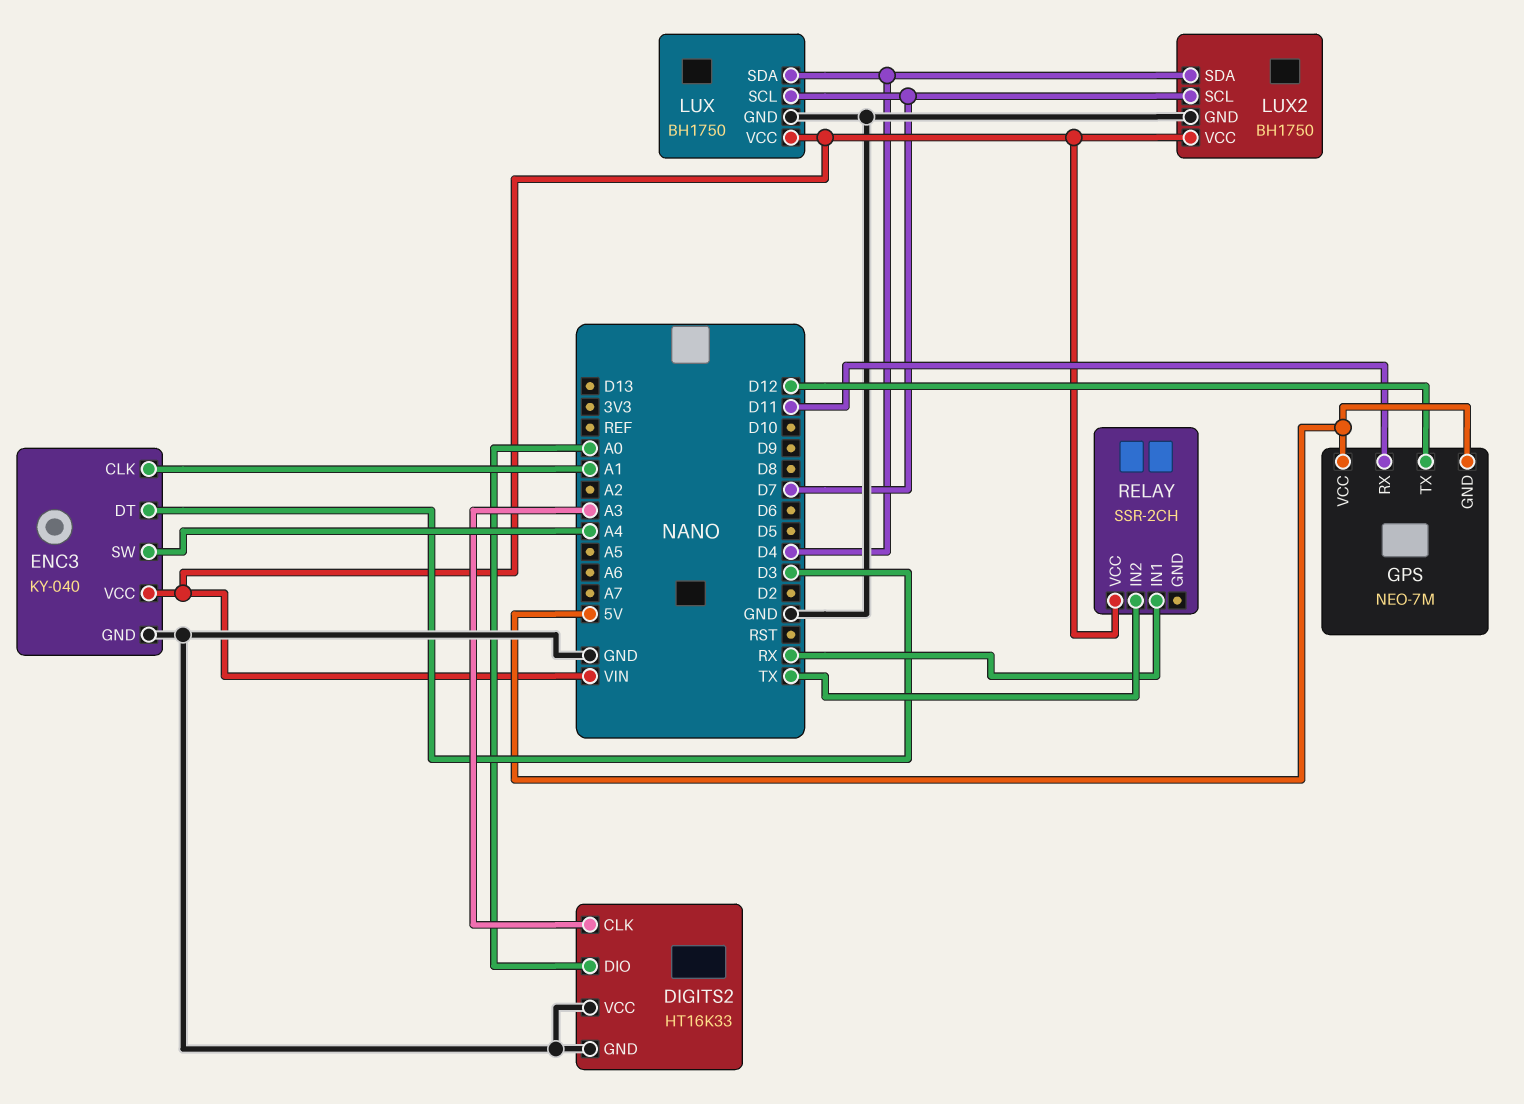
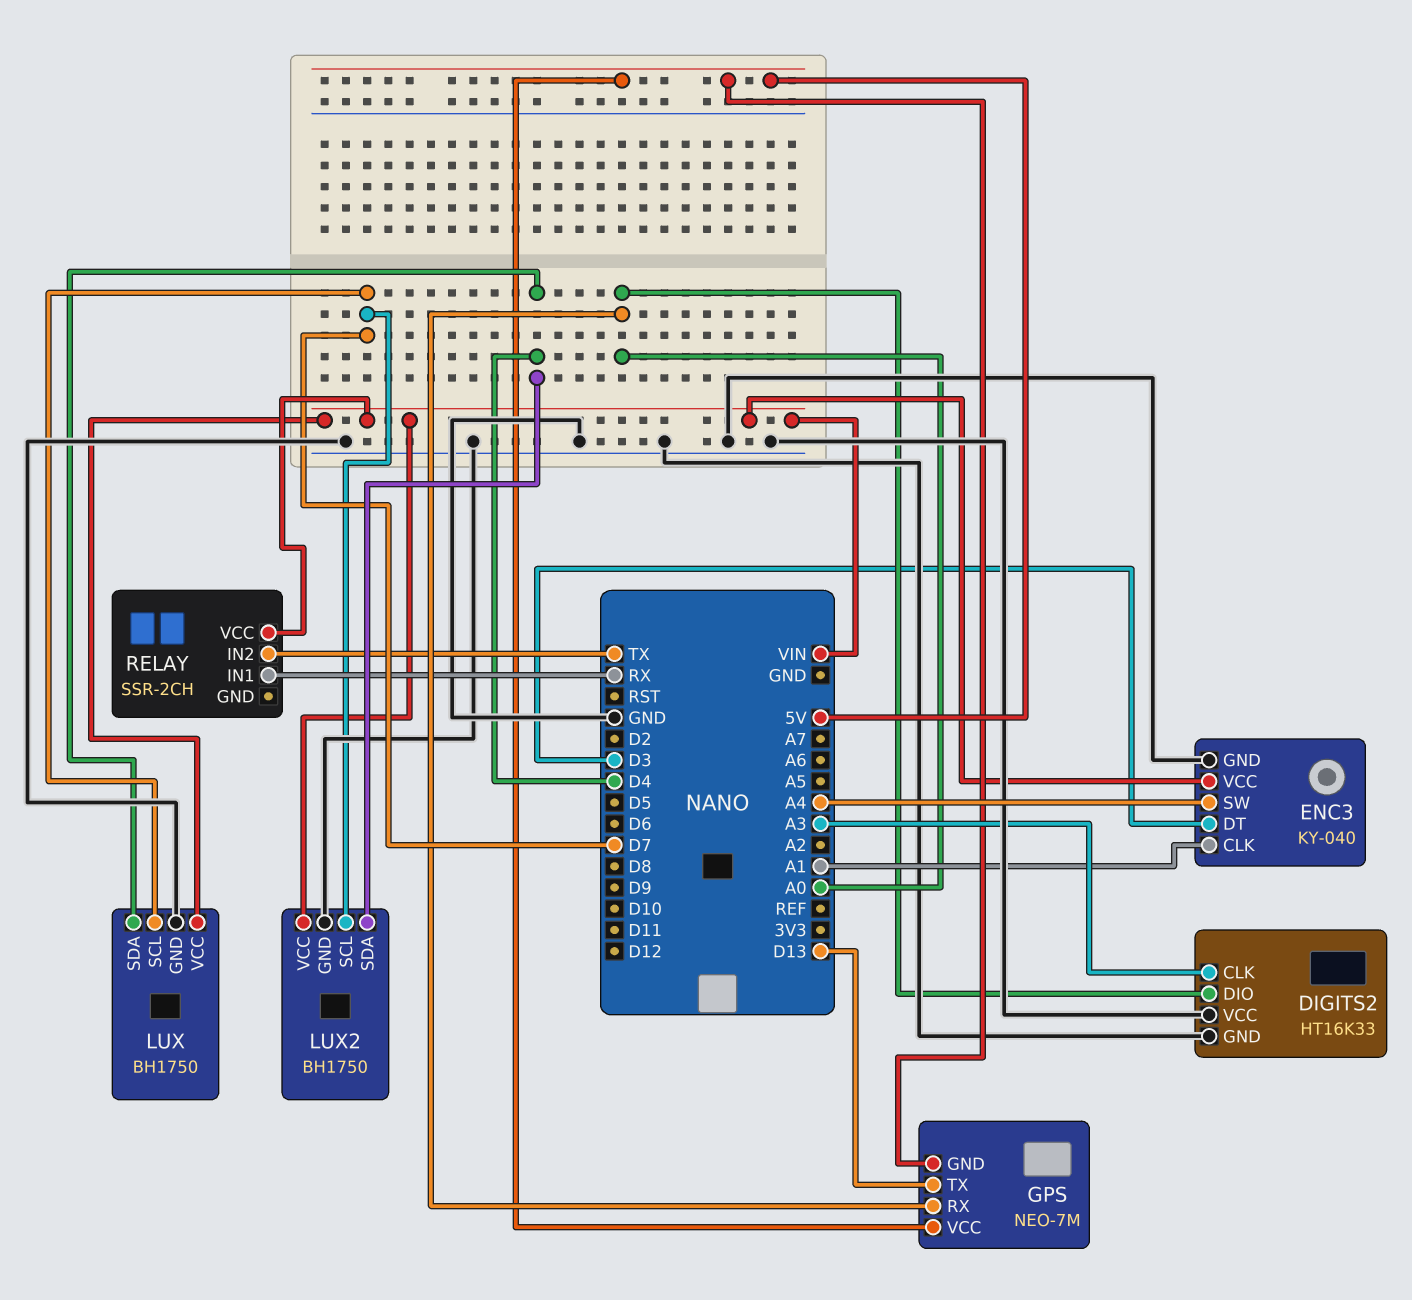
GPS pin RX: D11 -> A0
GPS pin TX: D12 -> D13

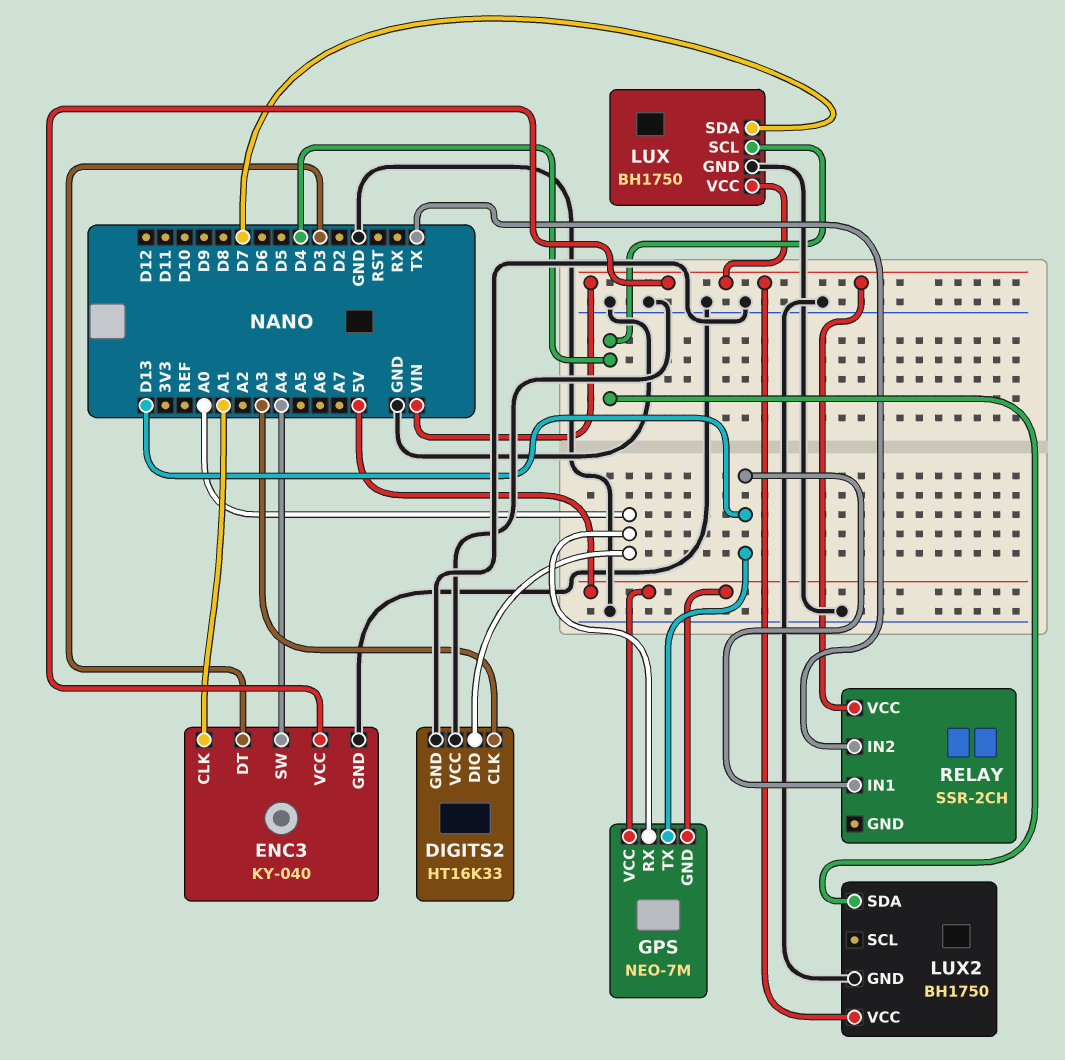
LUX pin SCL: D7 -> D4
LUX pin SDA: D4 -> D7
LUX2 pin SCL: D7 -> none
RELAY pin IN1: RX -> D13

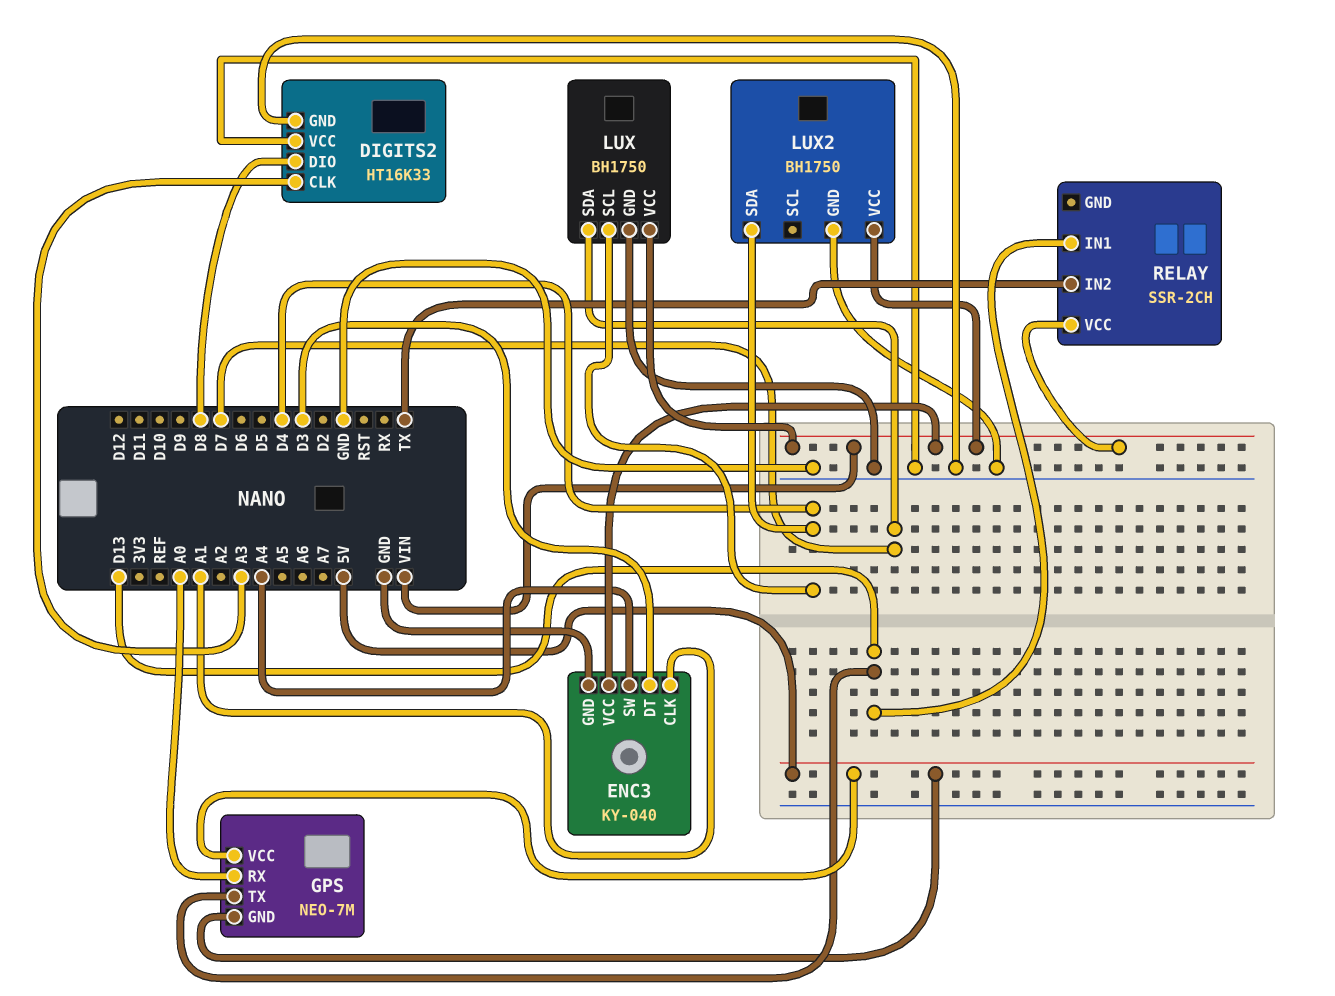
DIGITS2 pin DIO: A0 -> D8

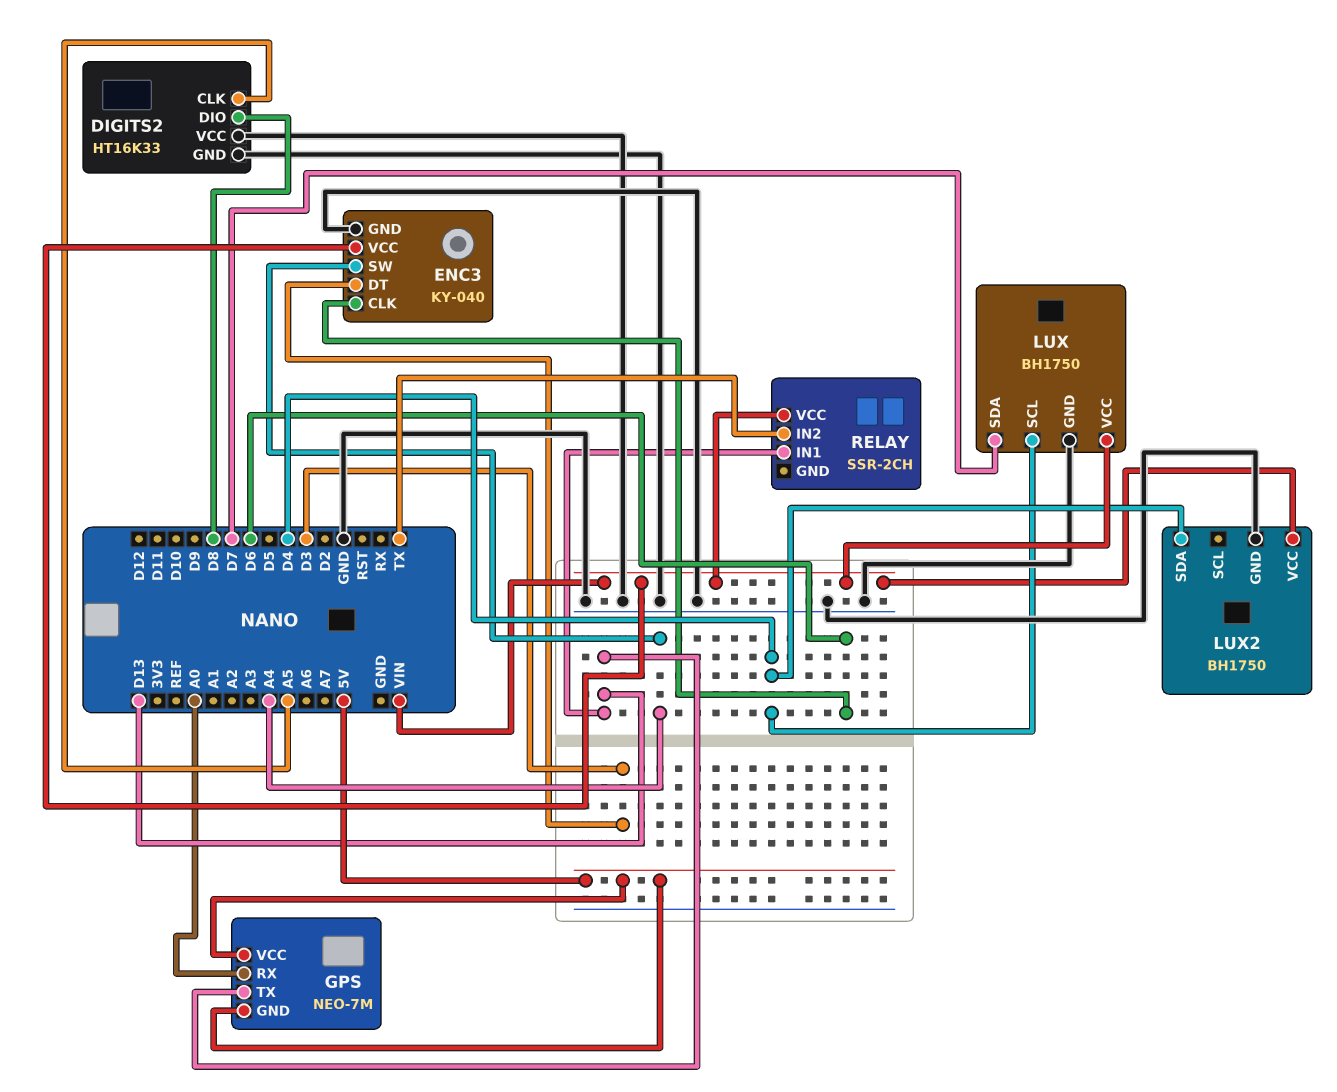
DIGITS2 pin CLK: A3 -> A5
ENC3 pin CLK: A1 -> D6

